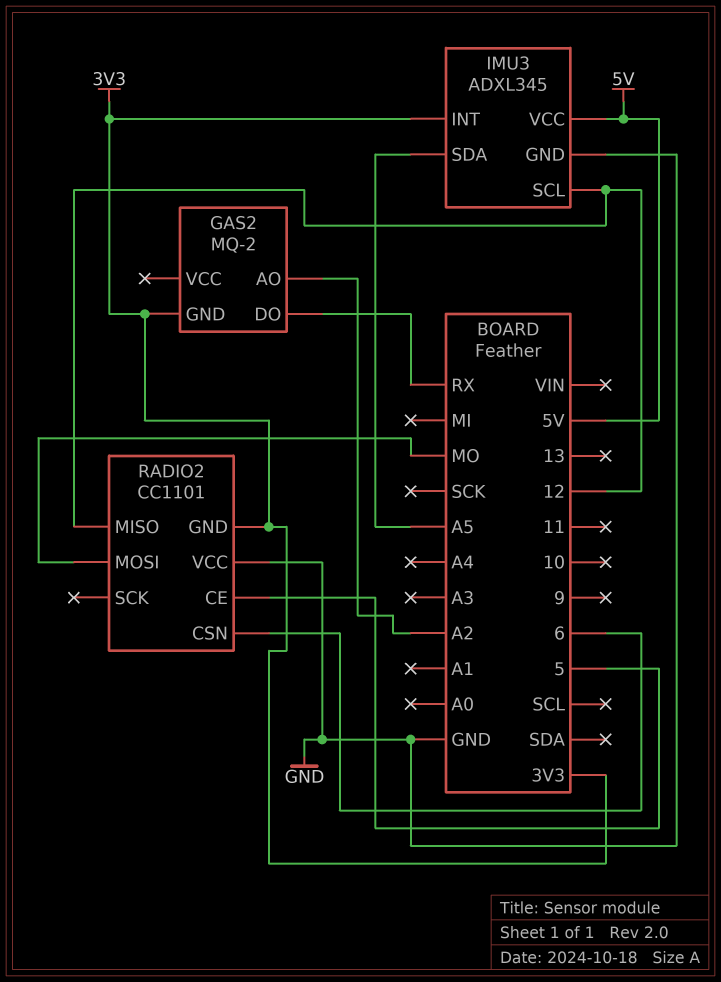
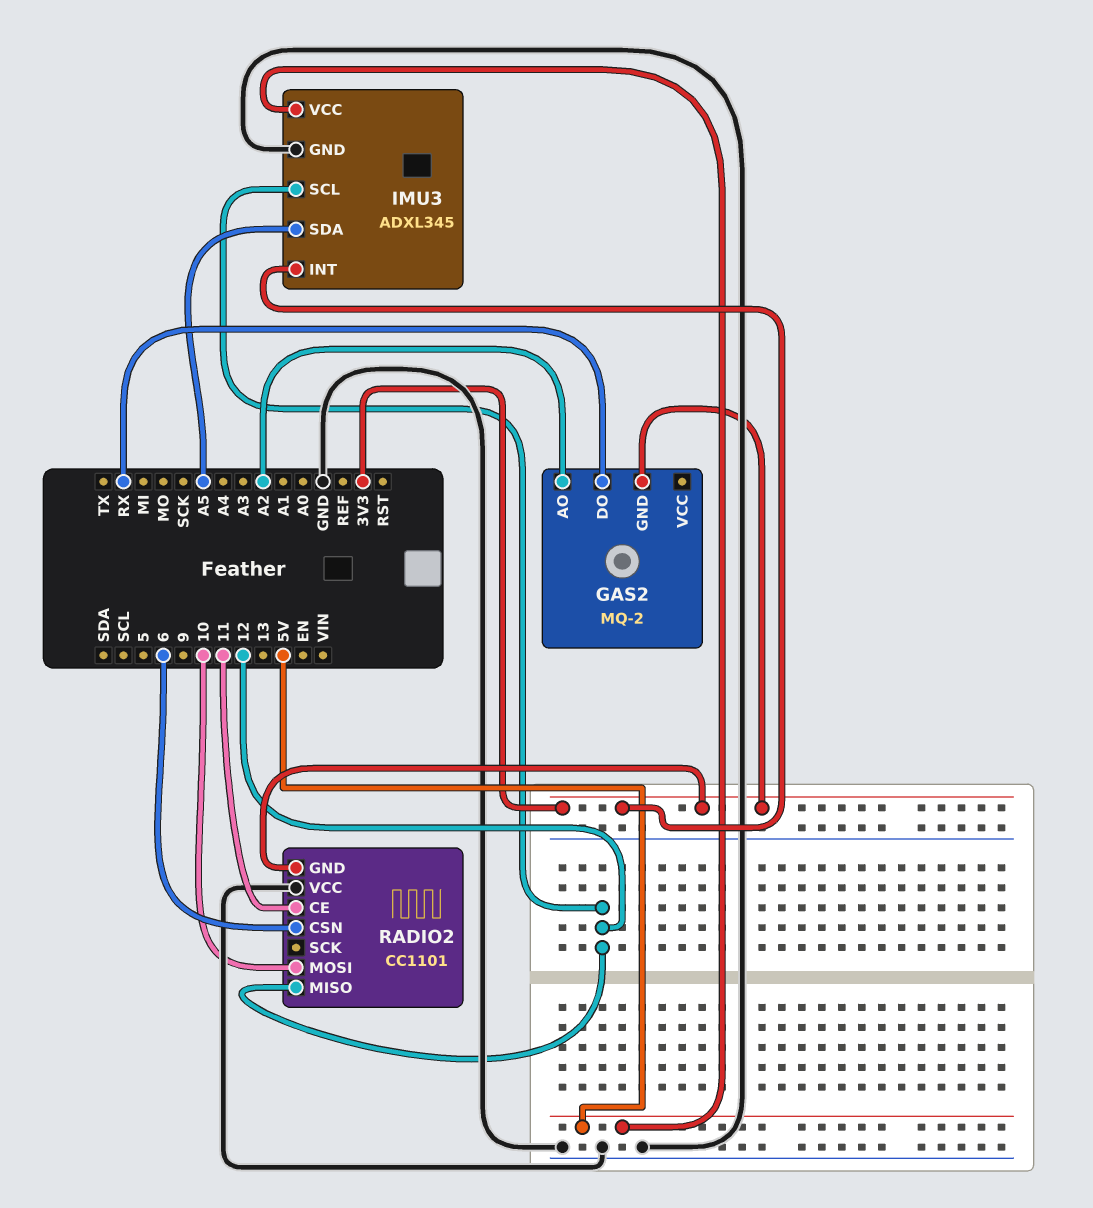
RADIO2 pin CE: 5 -> 11
RADIO2 pin MOSI: MO -> 10

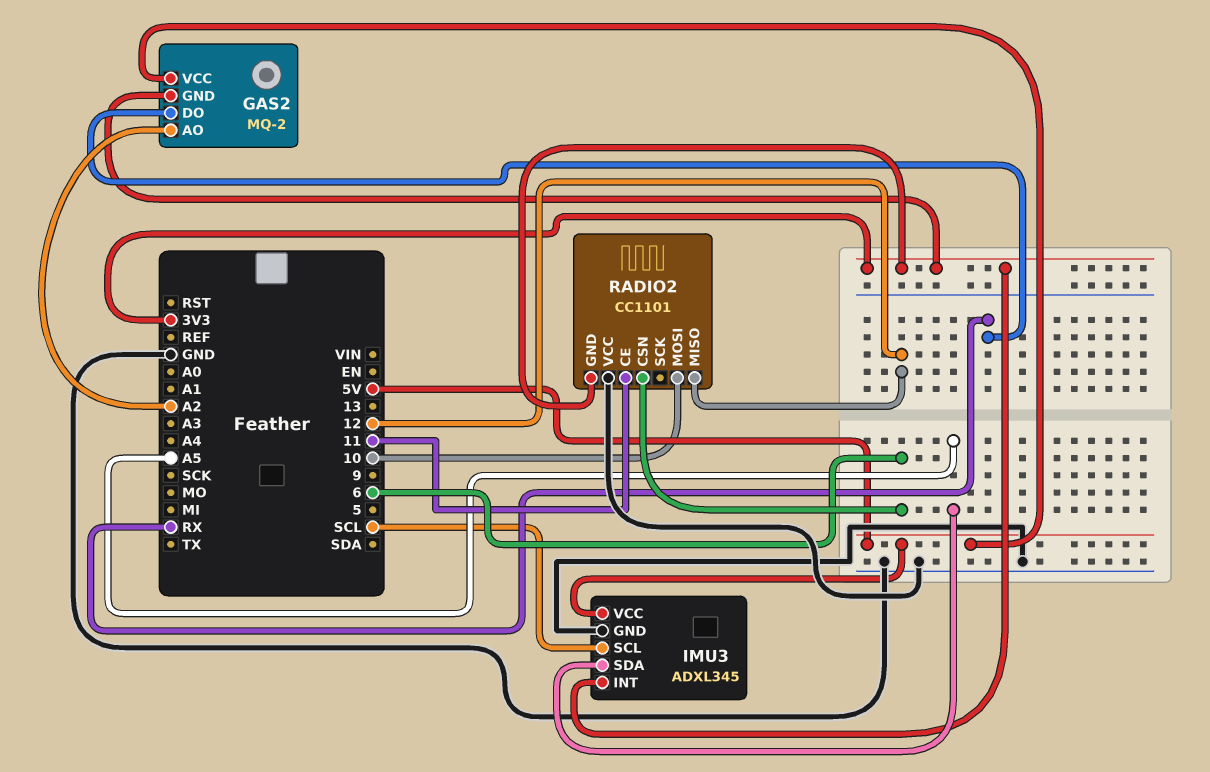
GAS2 pin VCC: none -> 5V
IMU3 pin SCL: 12 -> SCL

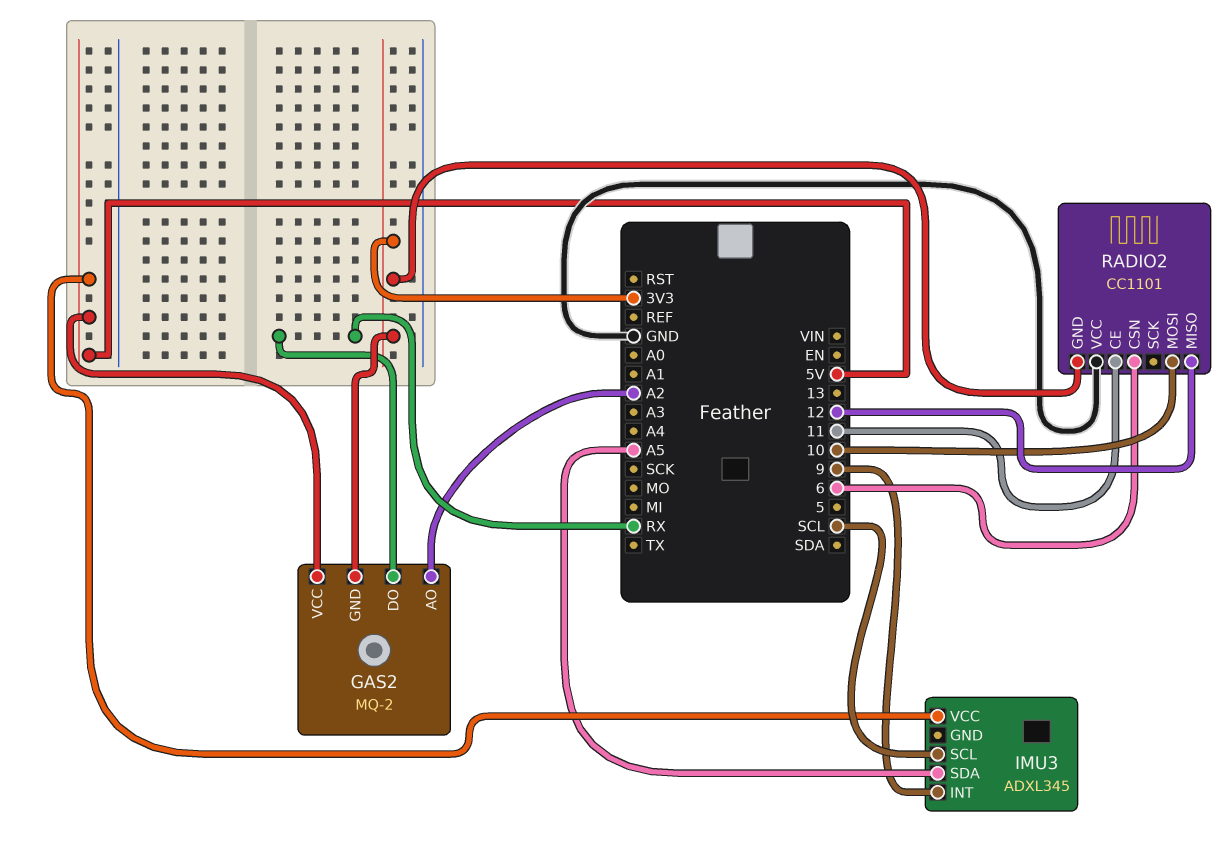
IMU3 pin GND: GND -> none
IMU3 pin INT: 3V3 -> 9

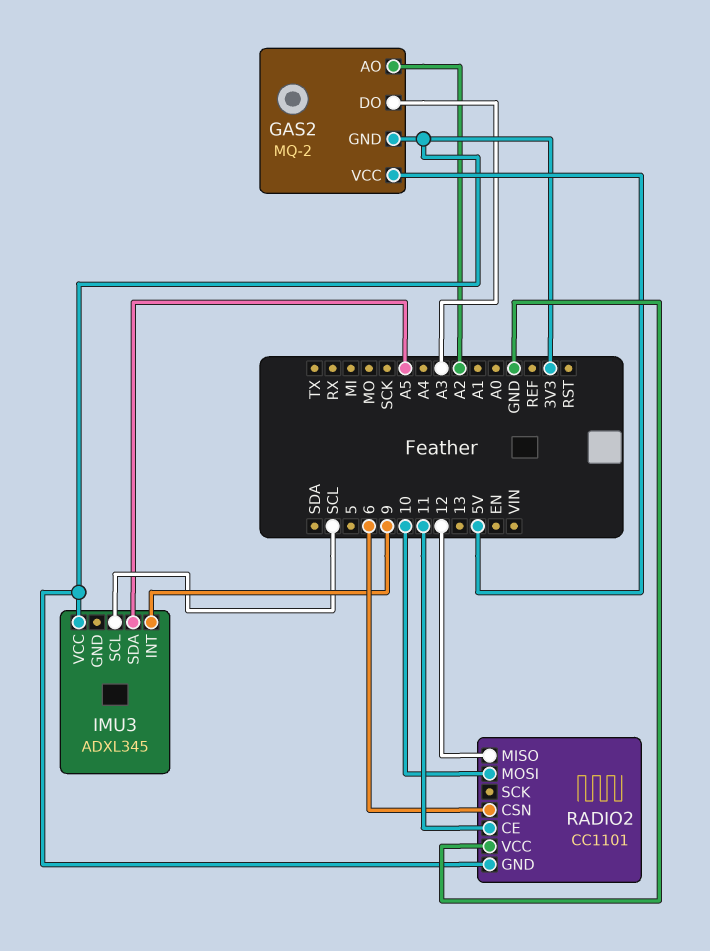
GAS2 pin DO: RX -> A3
IMU3 pin VCC: 5V -> 3V3

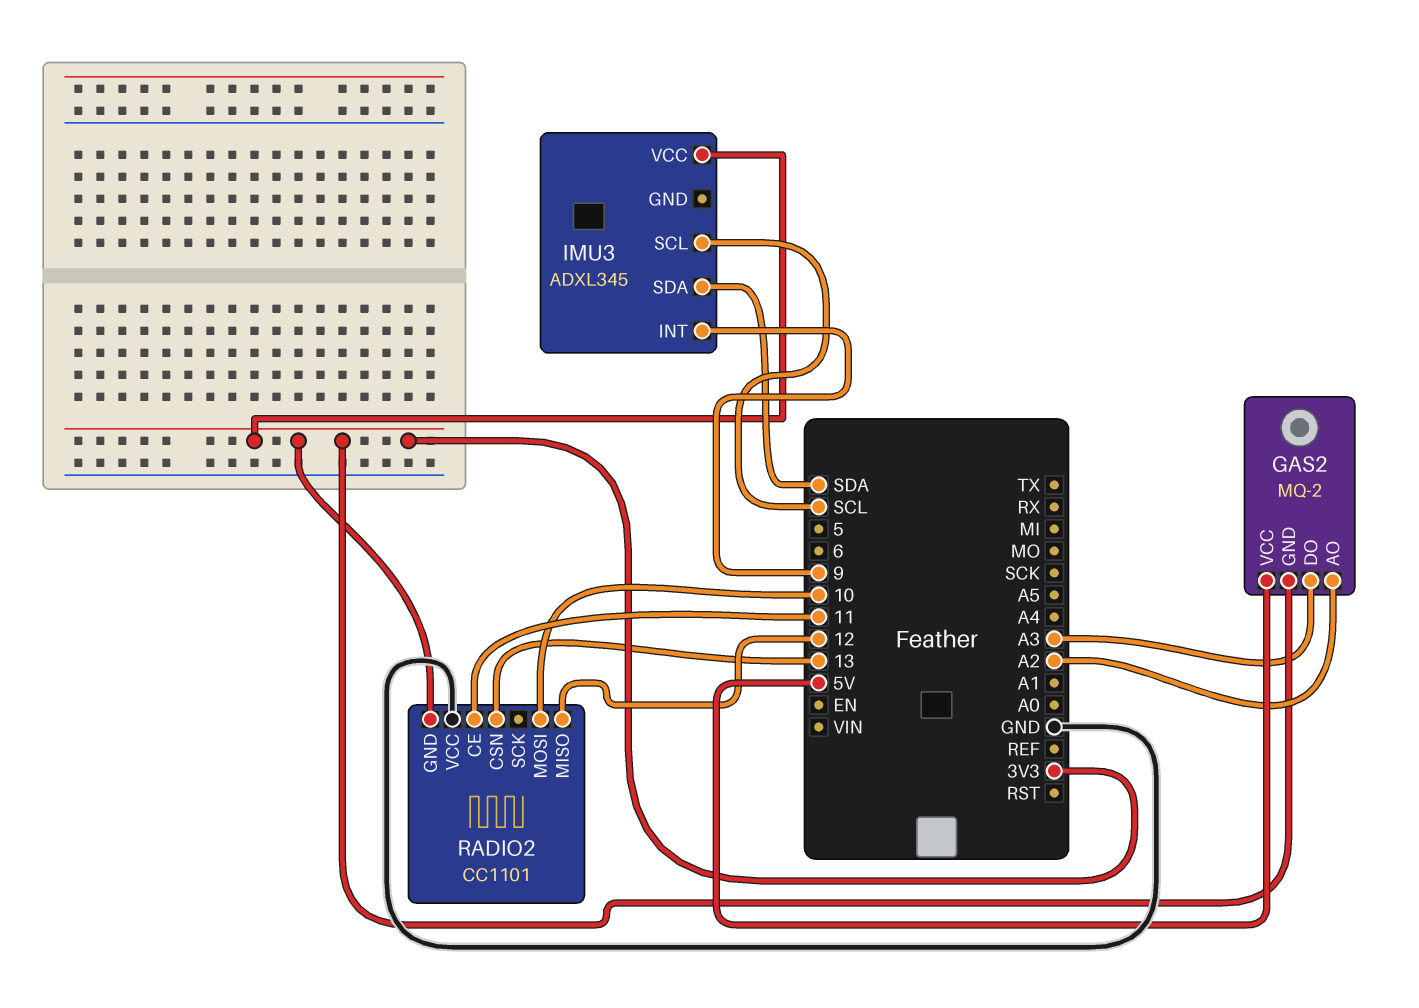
IMU3 pin SDA: A5 -> SDA
RADIO2 pin CSN: 6 -> 13

